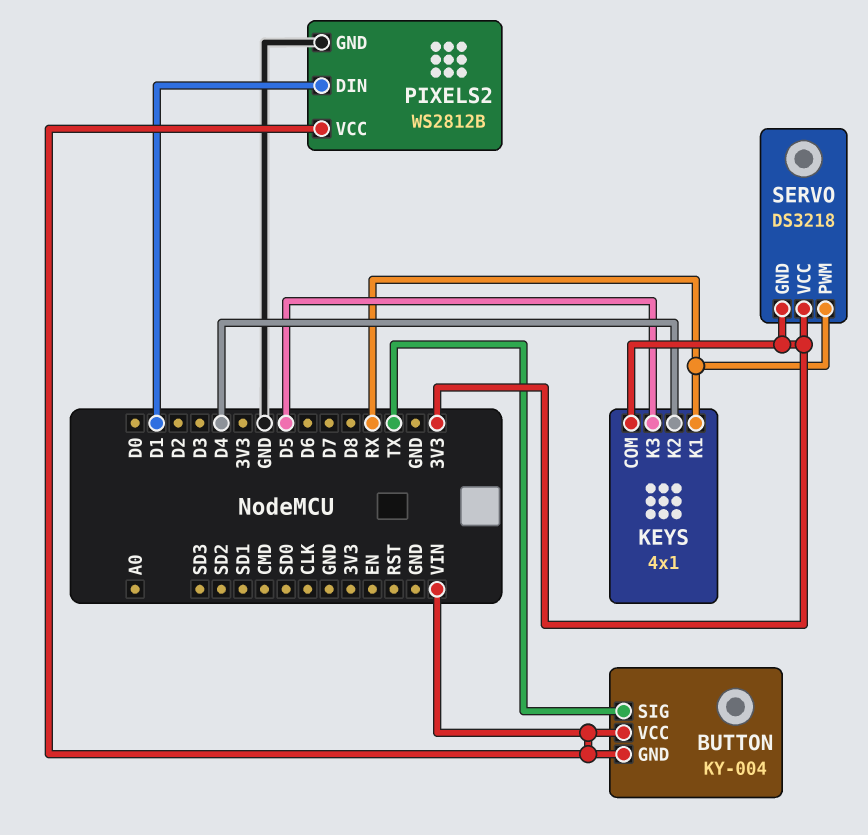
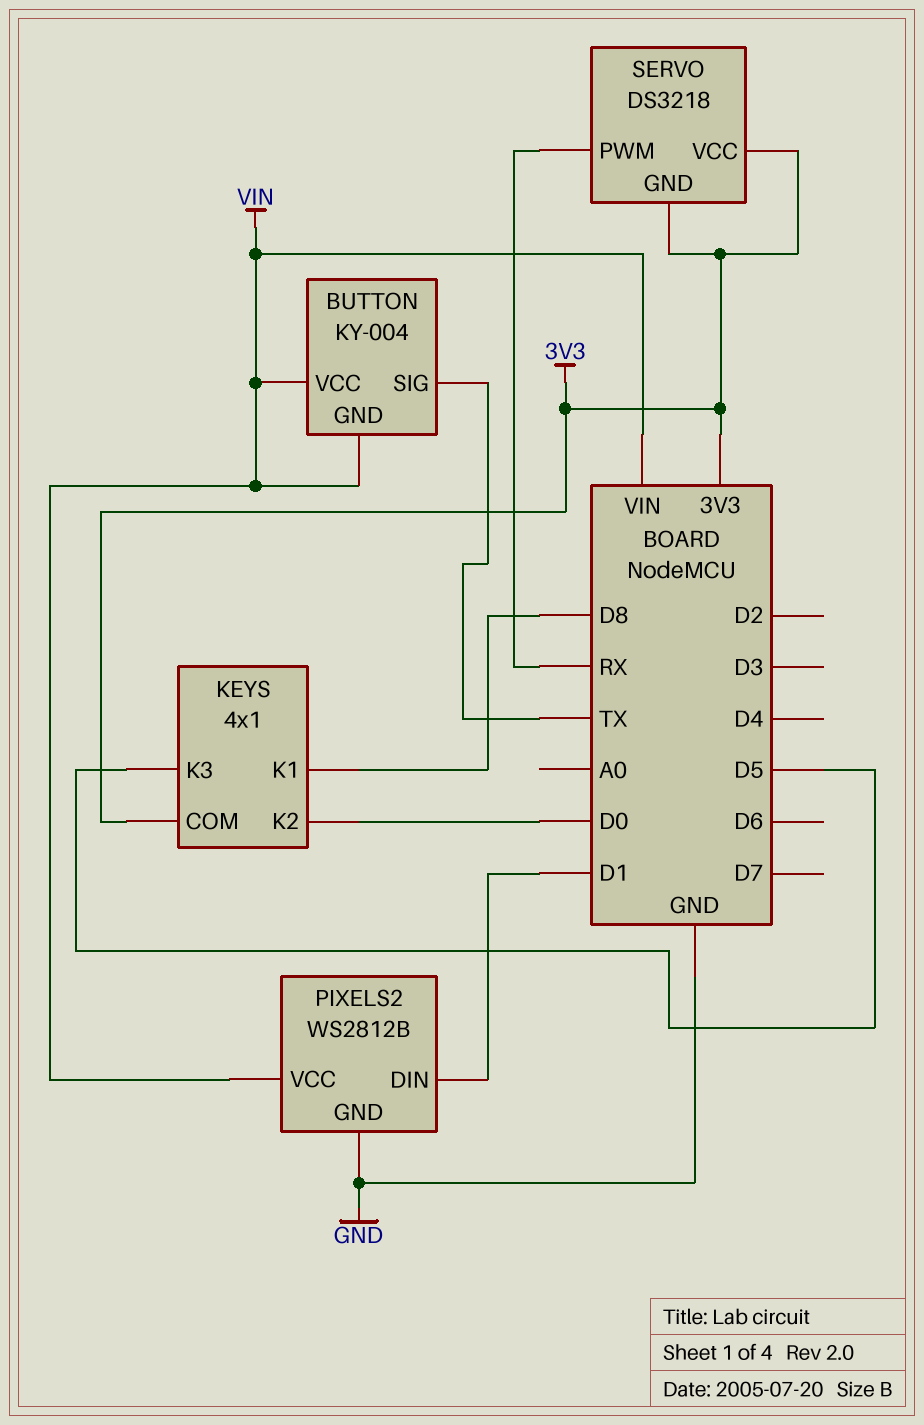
KEYS pin K1: RX -> D8
KEYS pin K2: D4 -> D0

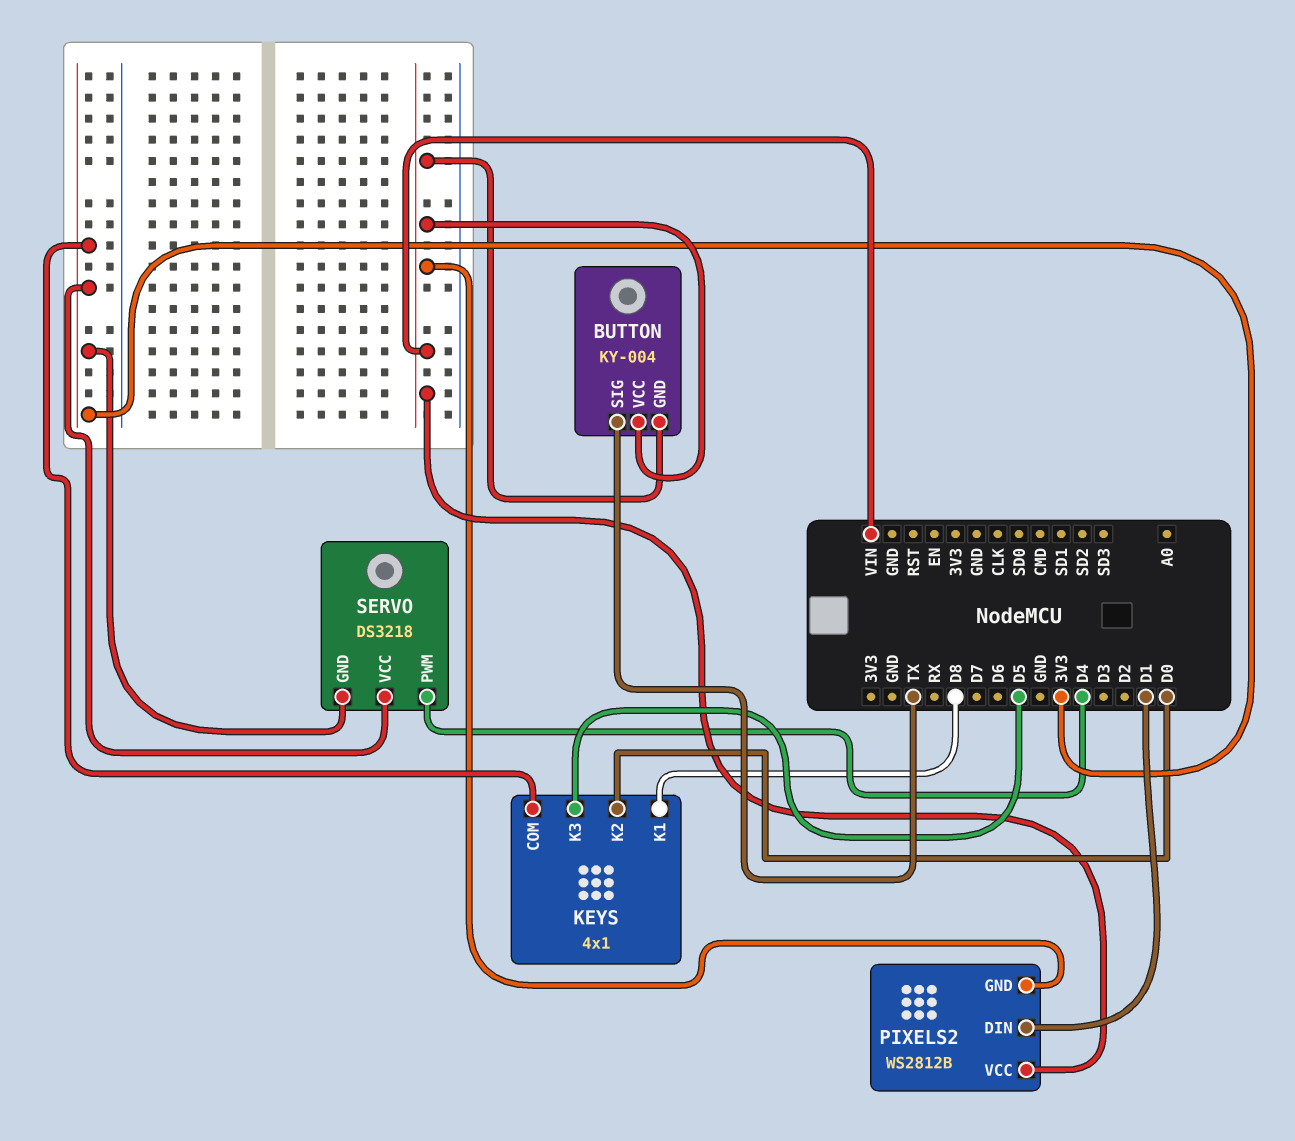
PIXELS2 pin GND: GND -> VIN
SERVO pin PWM: RX -> D4

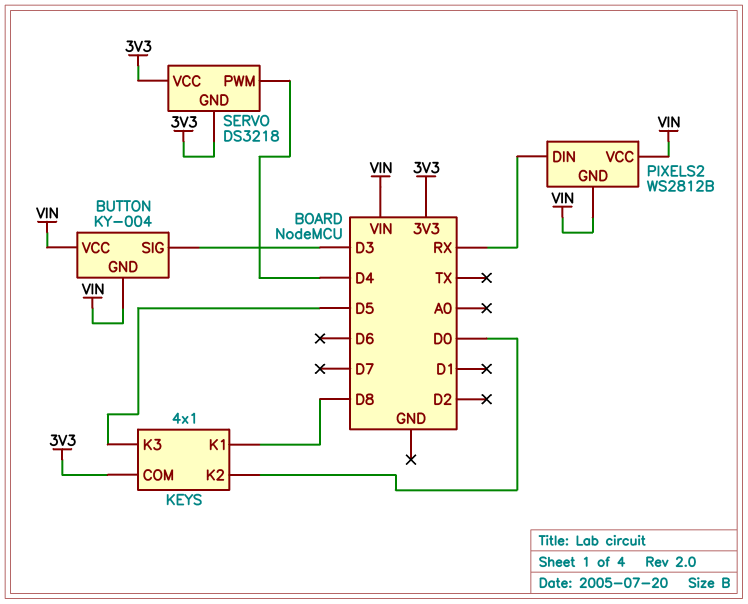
BUTTON pin SIG: TX -> D3
PIXELS2 pin DIN: D1 -> RX

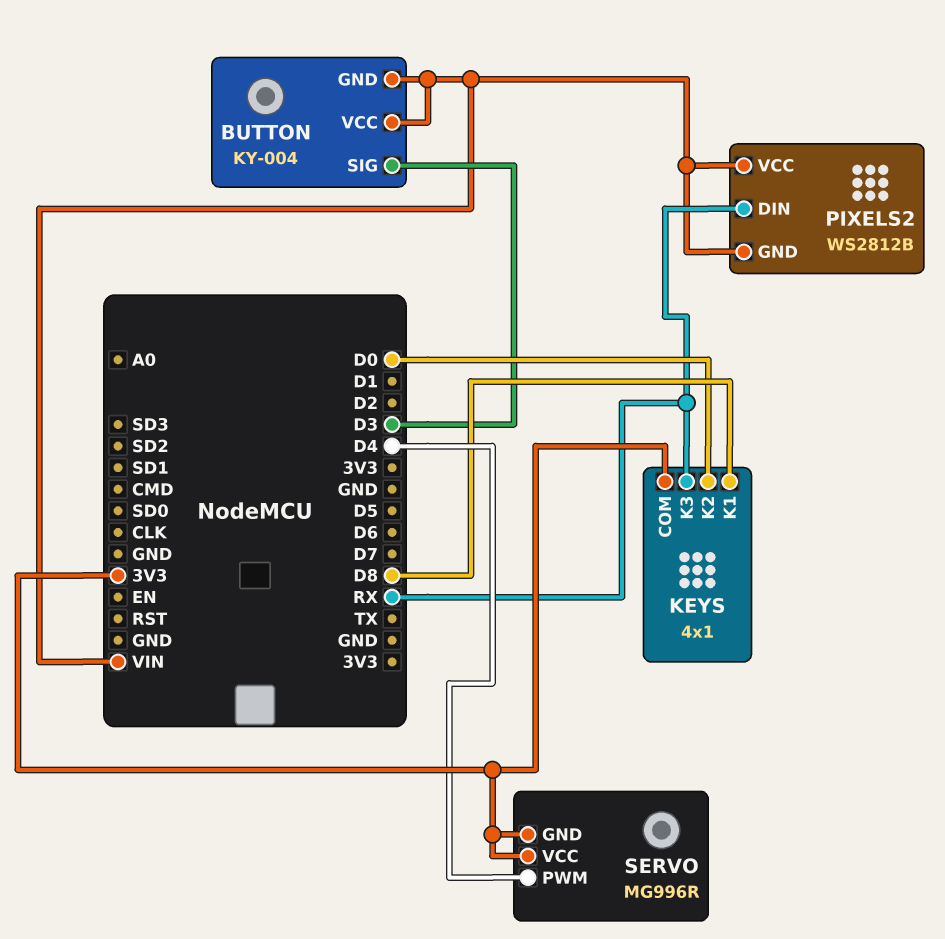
KEYS pin K3: D5 -> RX
SERVO: DS3218 -> MG996R

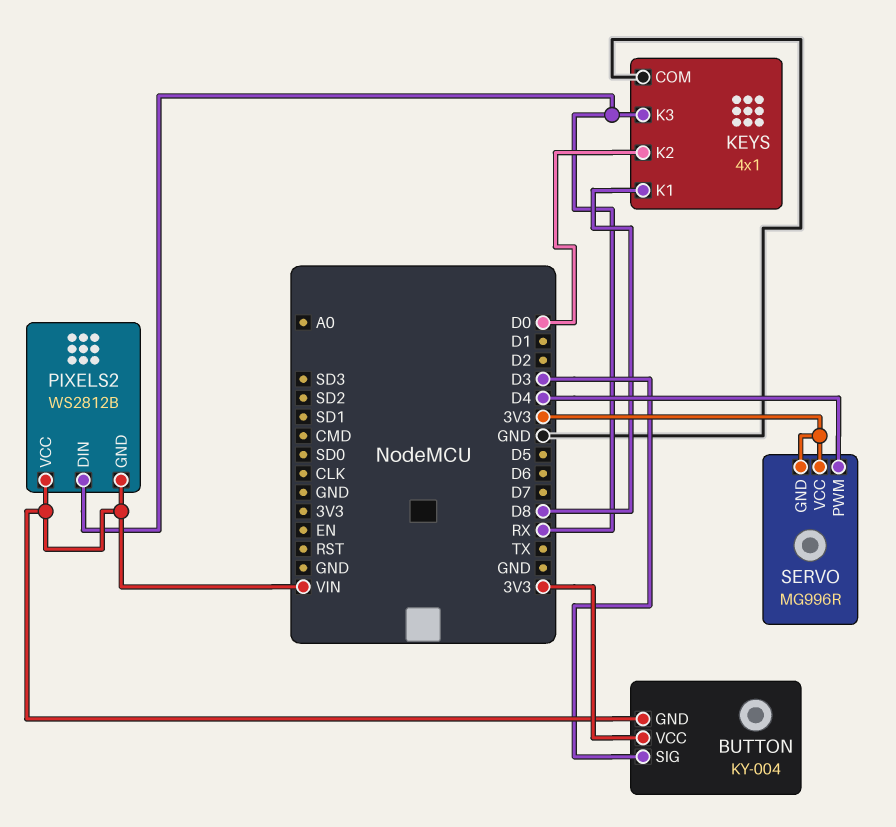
BUTTON pin VCC: VIN -> 3V3
KEYS pin COM: 3V3 -> GND

